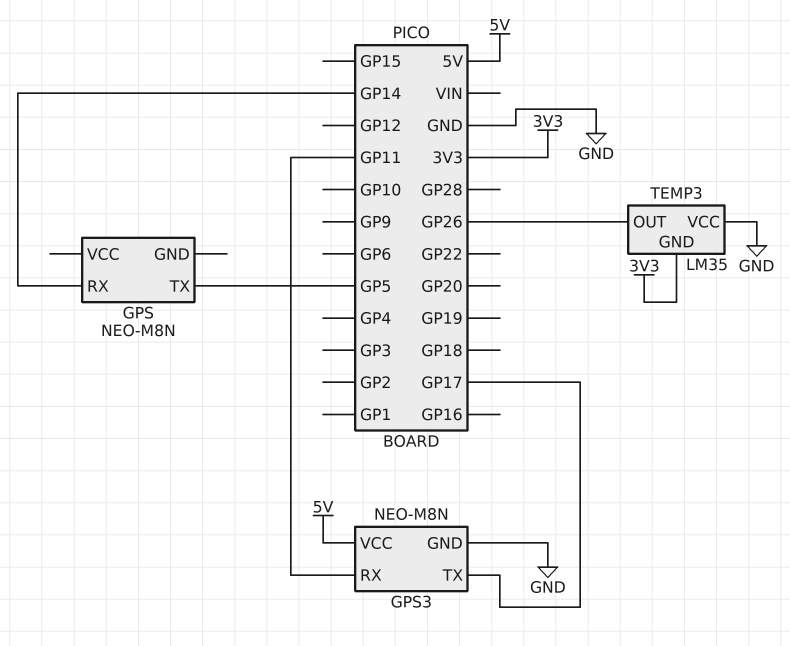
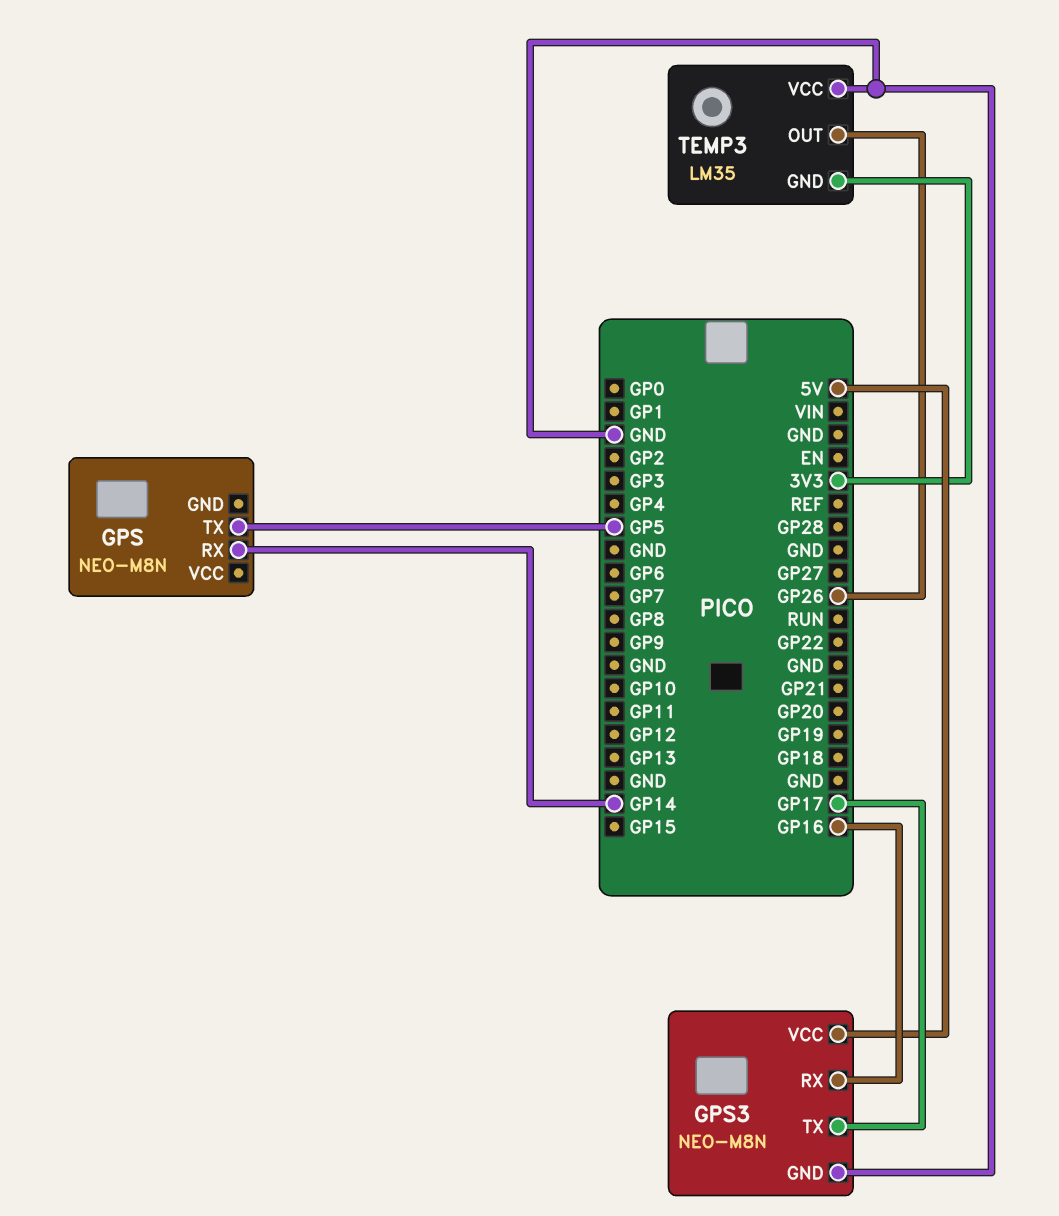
GPS3 pin RX: GP11 -> GP16

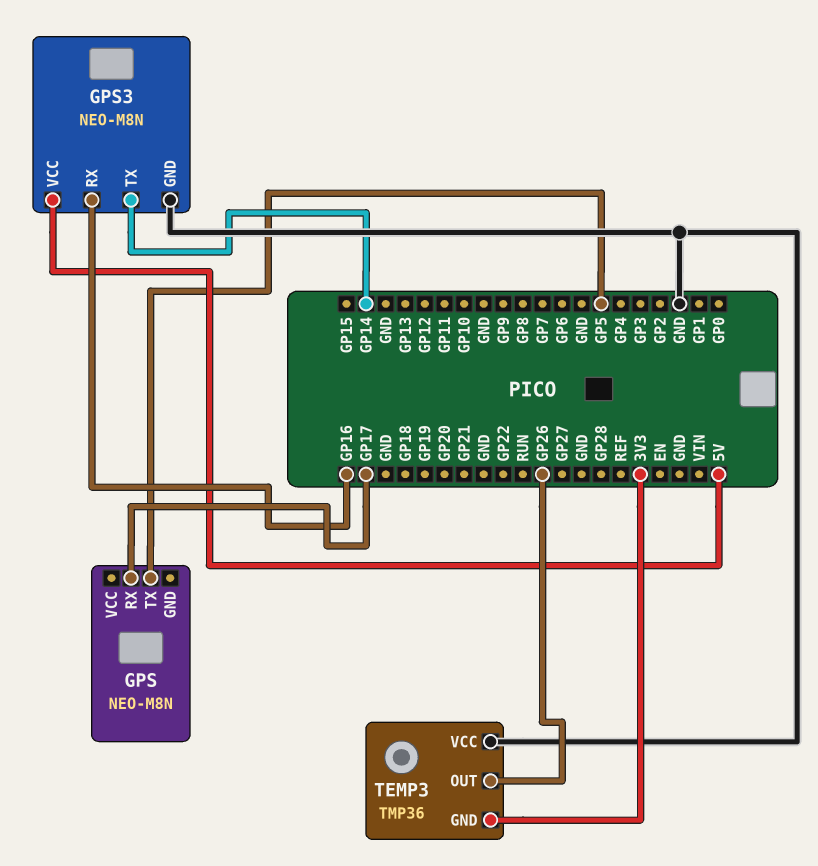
GPS pin RX: GP14 -> GP17
GPS3 pin TX: GP17 -> GP14
TEMP3: LM35 -> TMP36

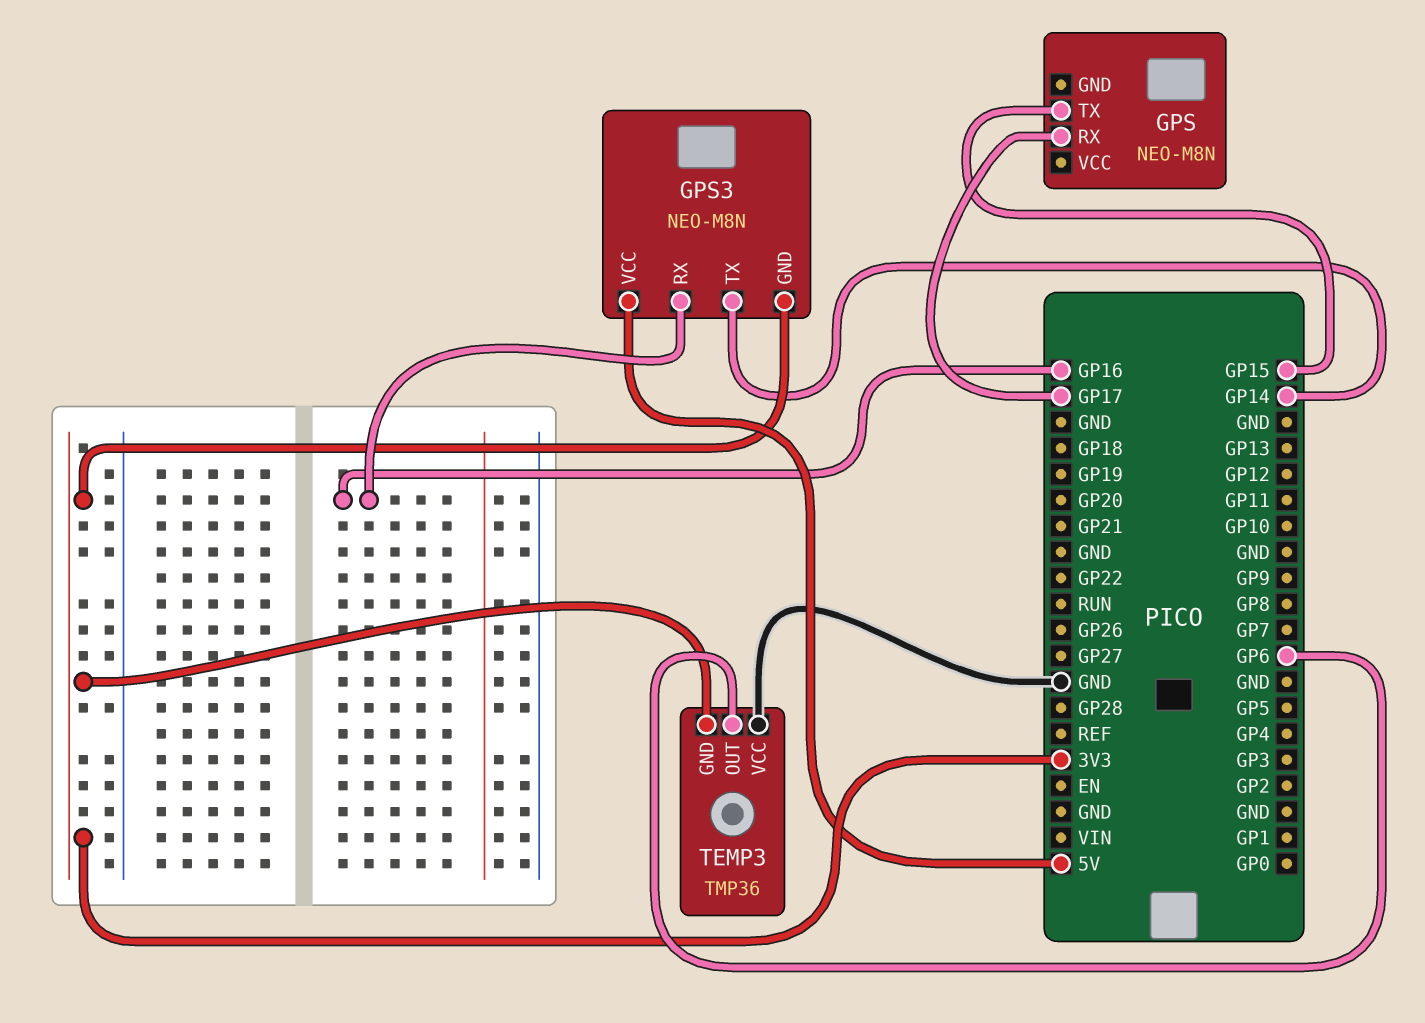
GPS pin TX: GP5 -> GP15
GPS3 pin GND: GND -> 3V3
TEMP3 pin OUT: GP26 -> GP6

